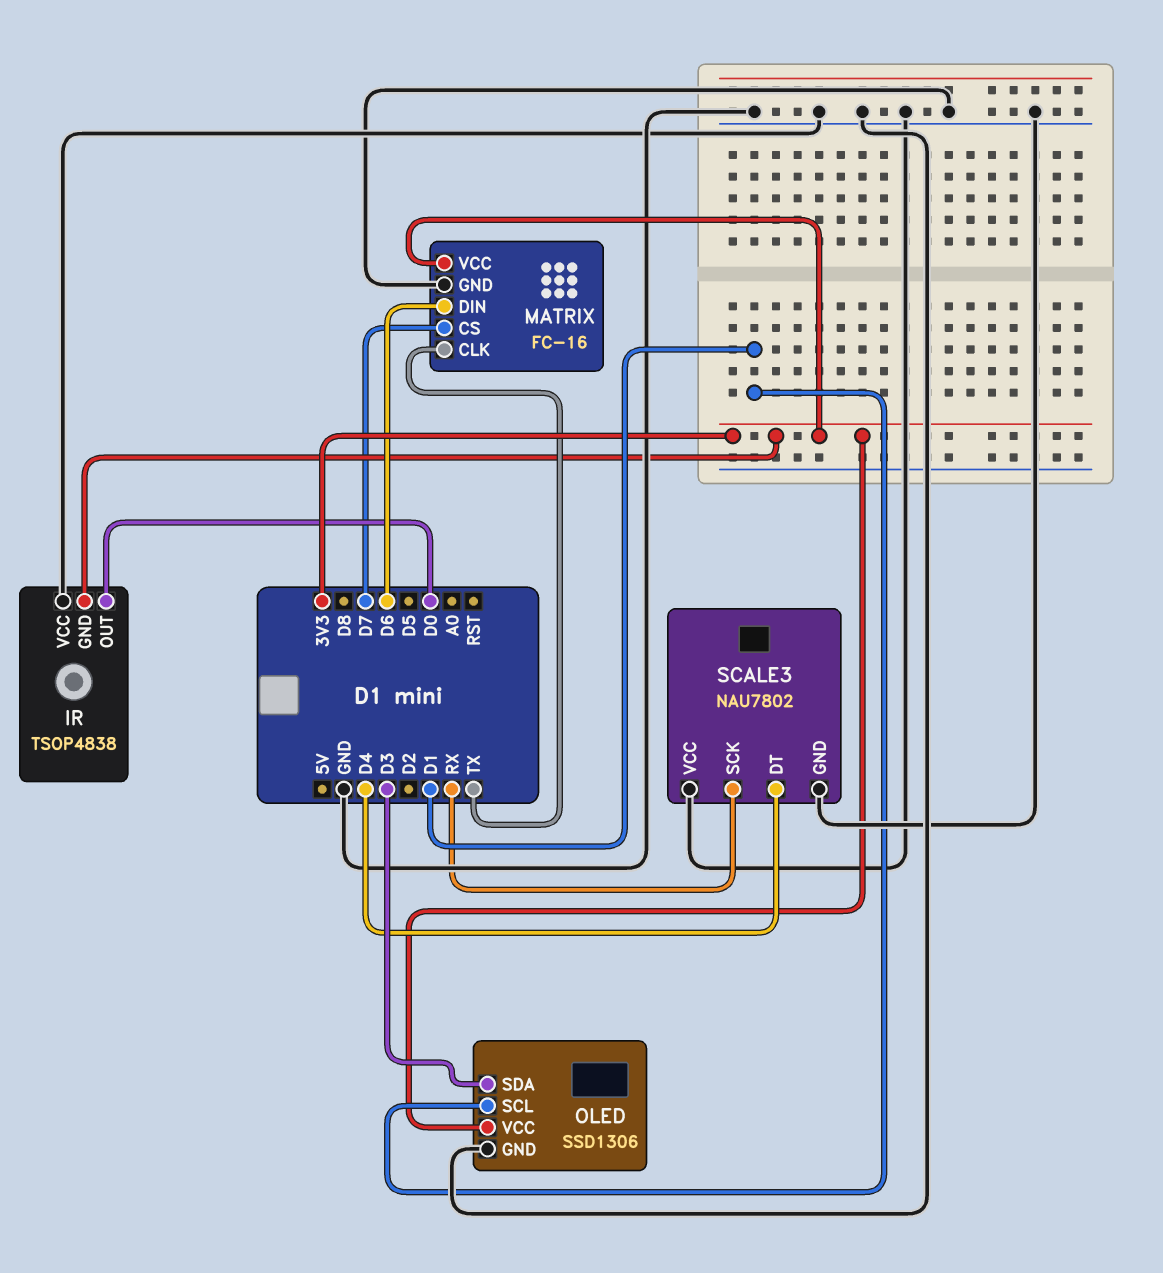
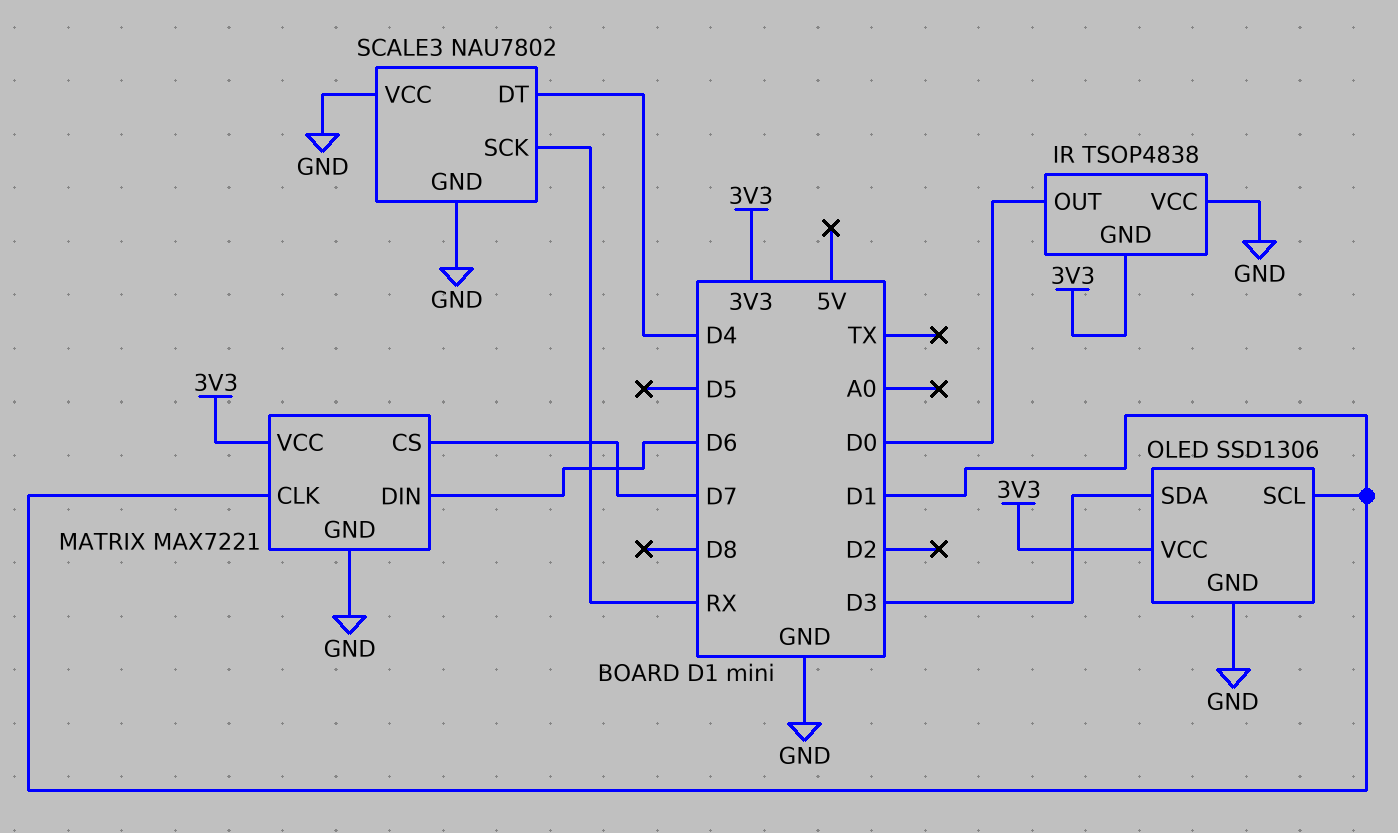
MATRIX: FC-16 -> MAX7221
MATRIX pin CLK: TX -> D1

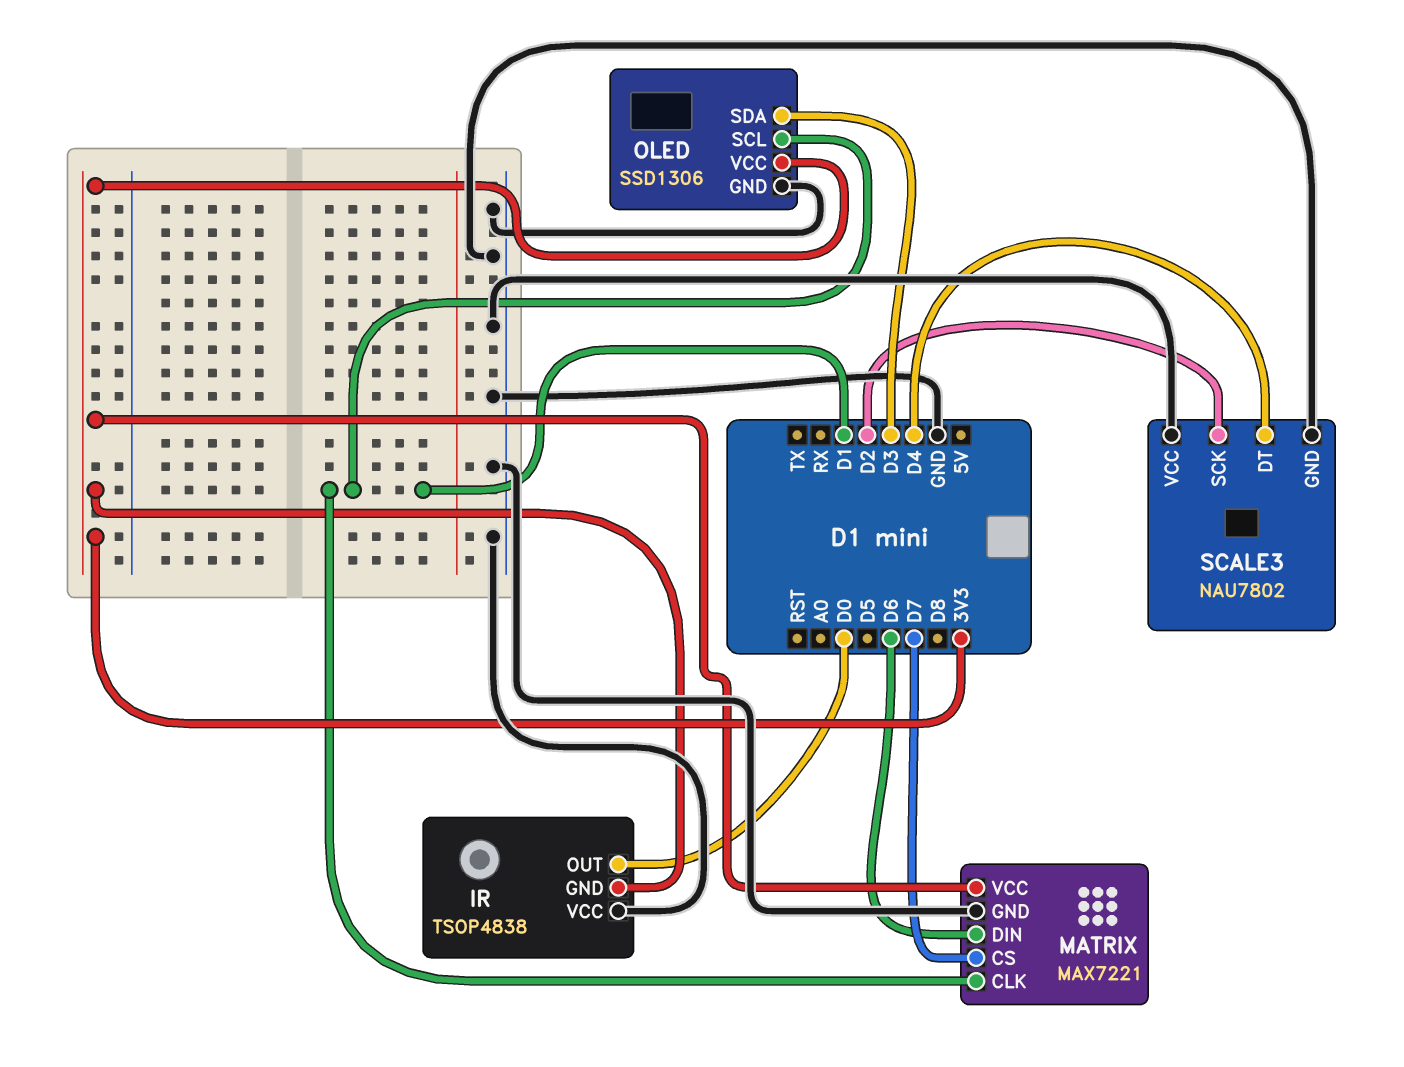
SCALE3 pin SCK: RX -> D2

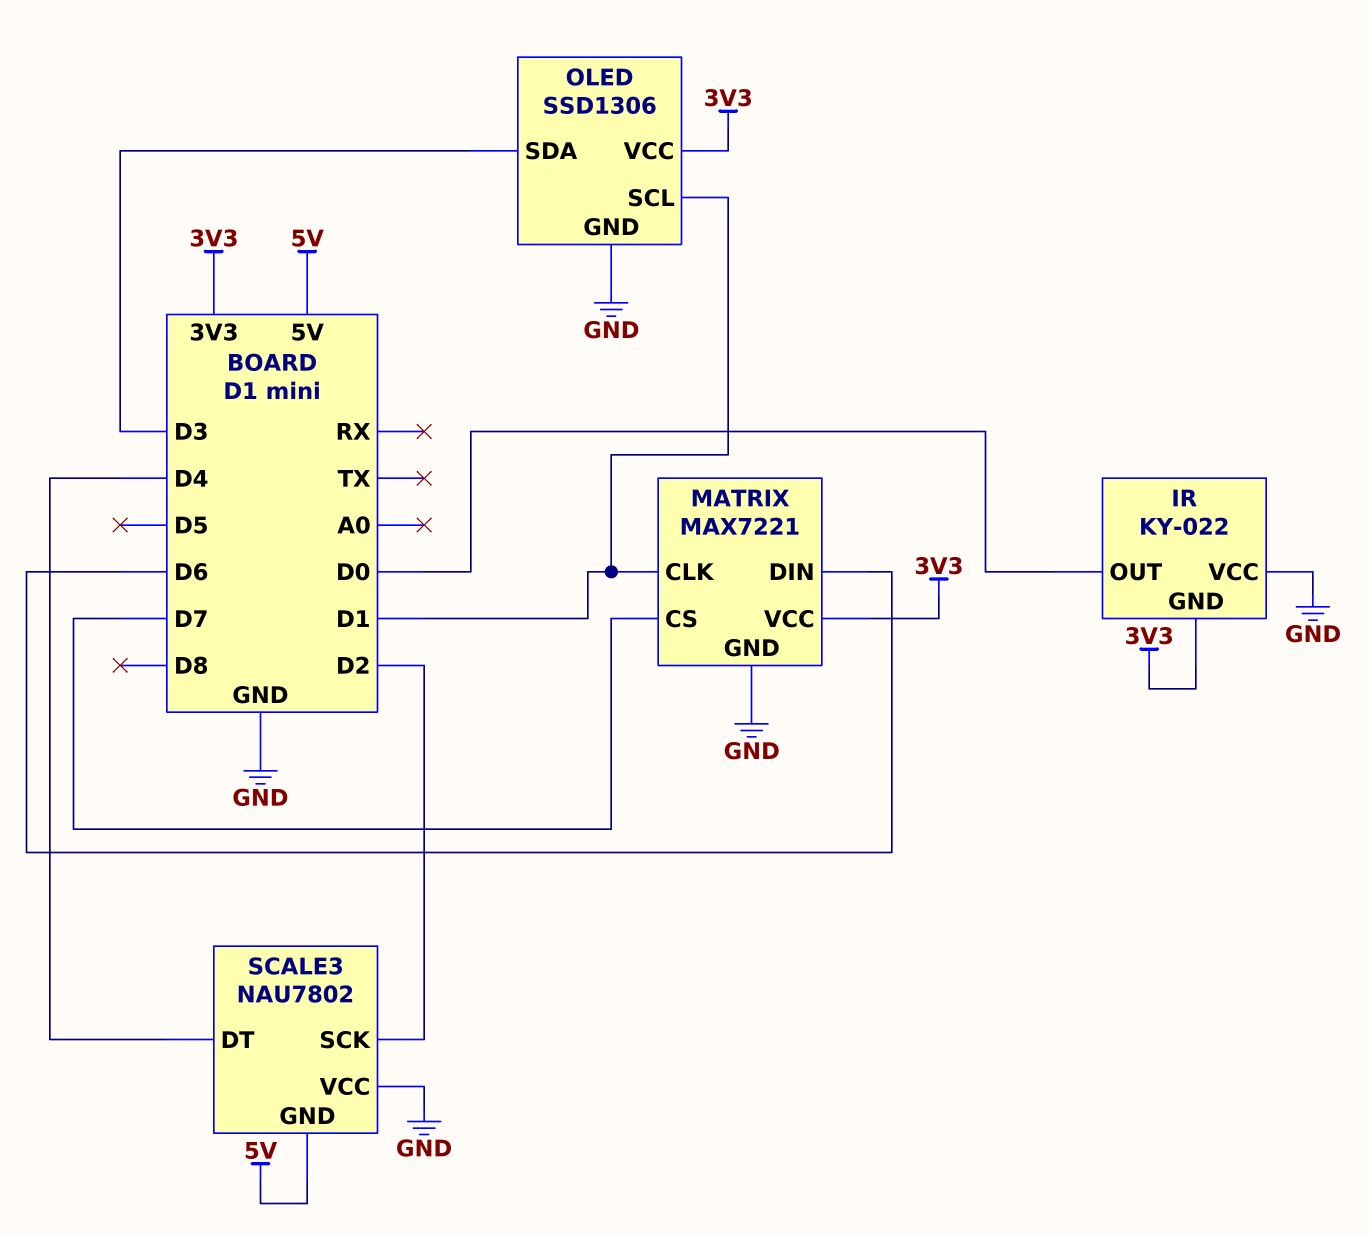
IR: TSOP4838 -> KY-022
SCALE3 pin GND: GND -> 5V

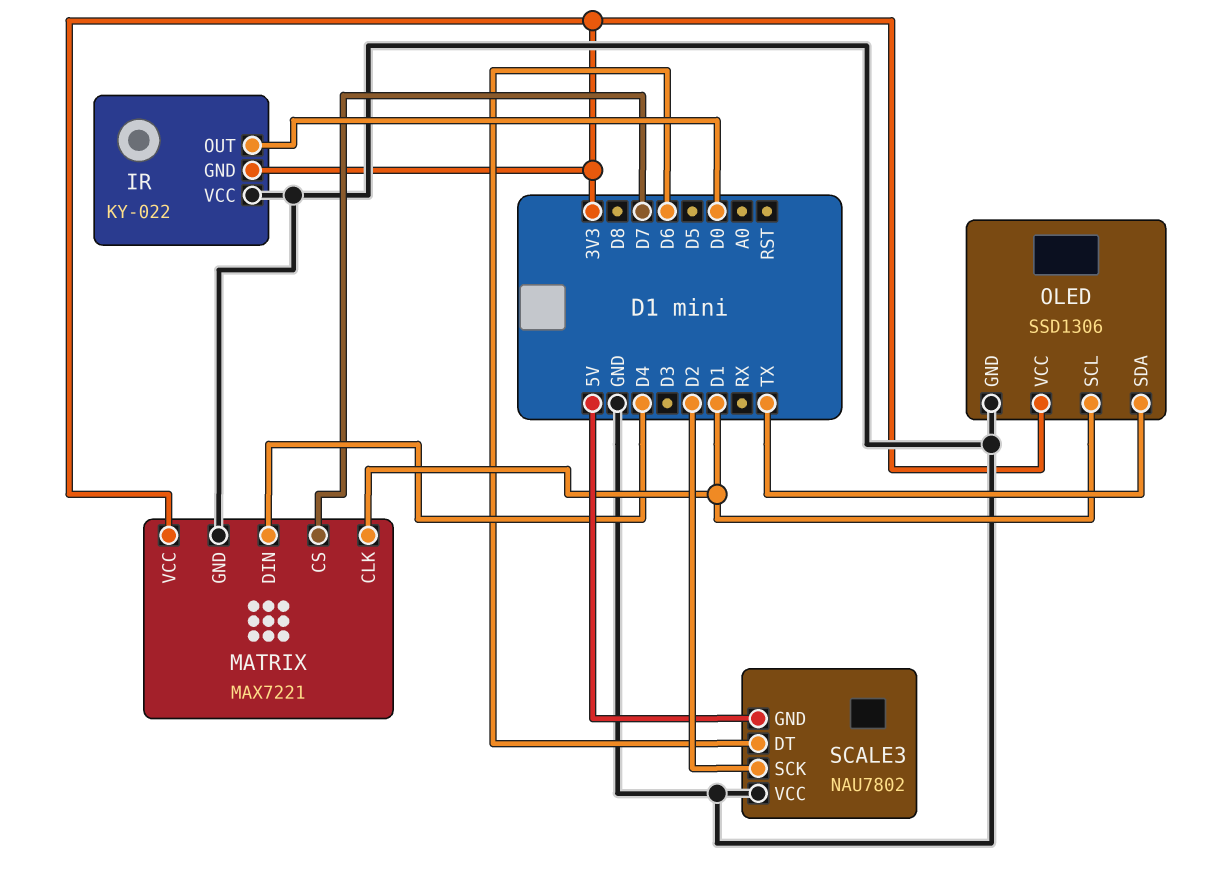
MATRIX pin DIN: D6 -> D4
OLED pin SDA: D3 -> TX
SCALE3 pin DT: D4 -> D6

